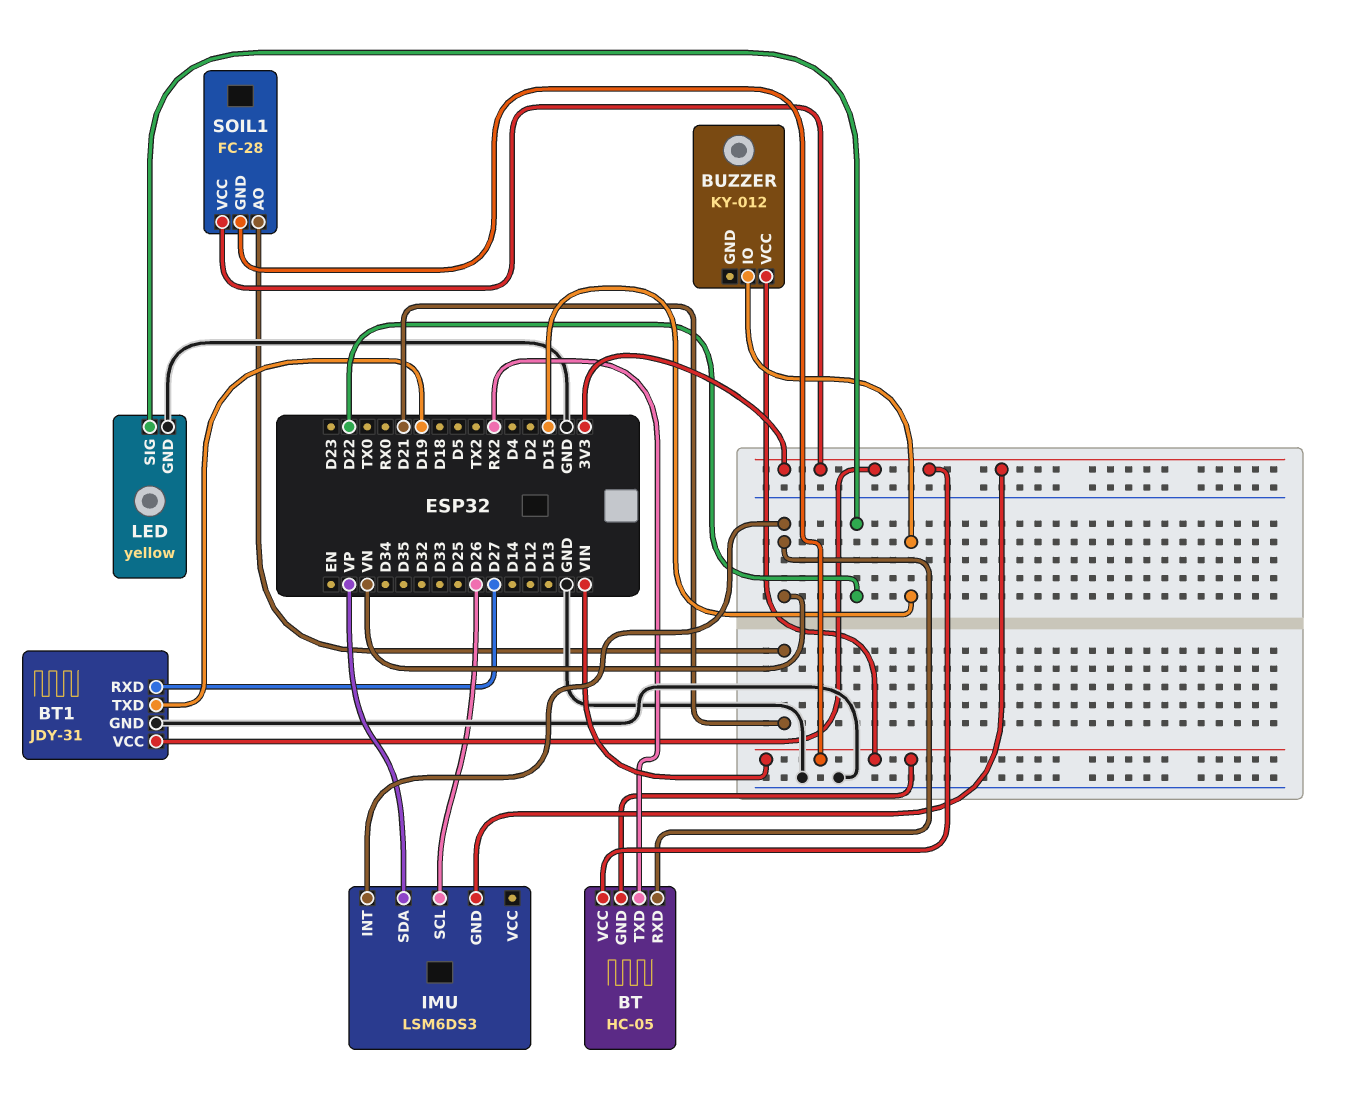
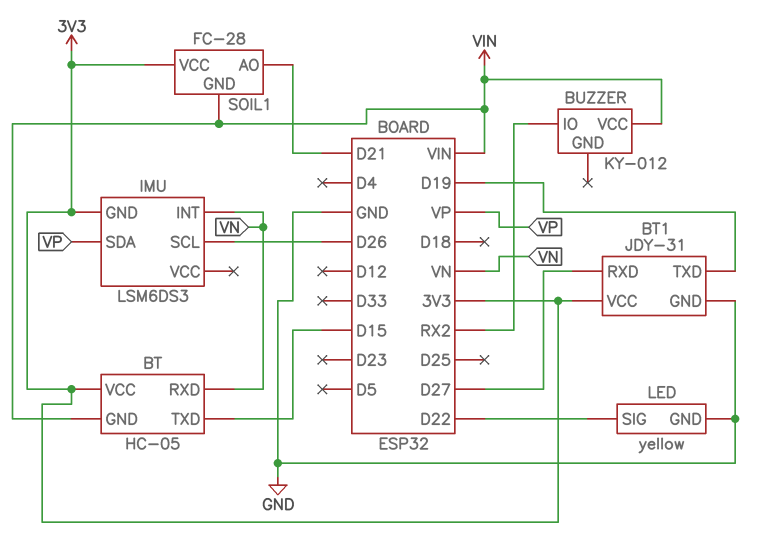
BT pin TXD: RX2 -> D15
BUZZER pin IO: D15 -> RX2

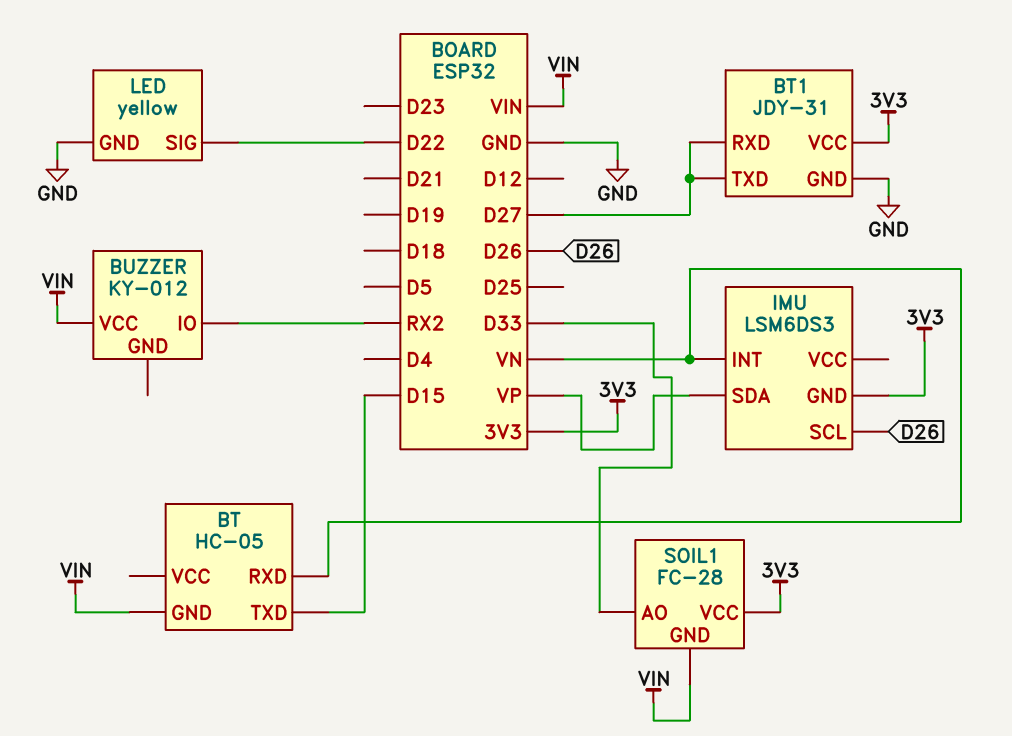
BT pin VCC: 3V3 -> none
BT1 pin TXD: D19 -> D27
SOIL1 pin AO: D21 -> D33

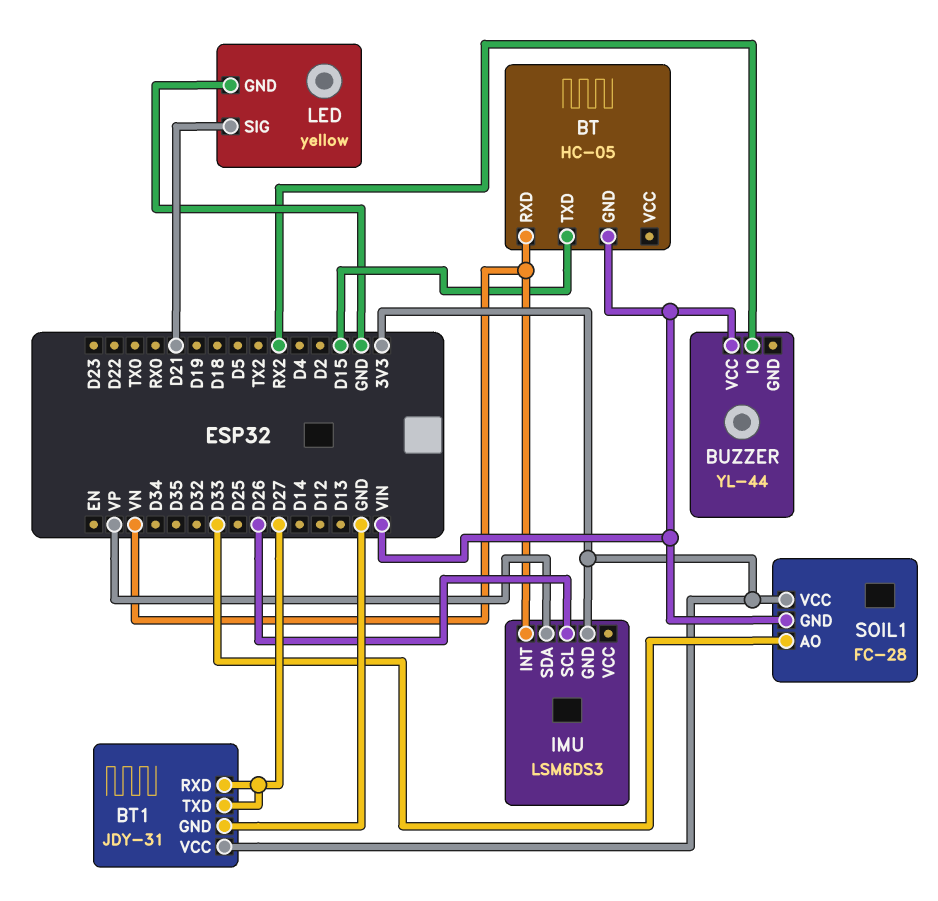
BUZZER: KY-012 -> YL-44
LED pin SIG: D22 -> D21

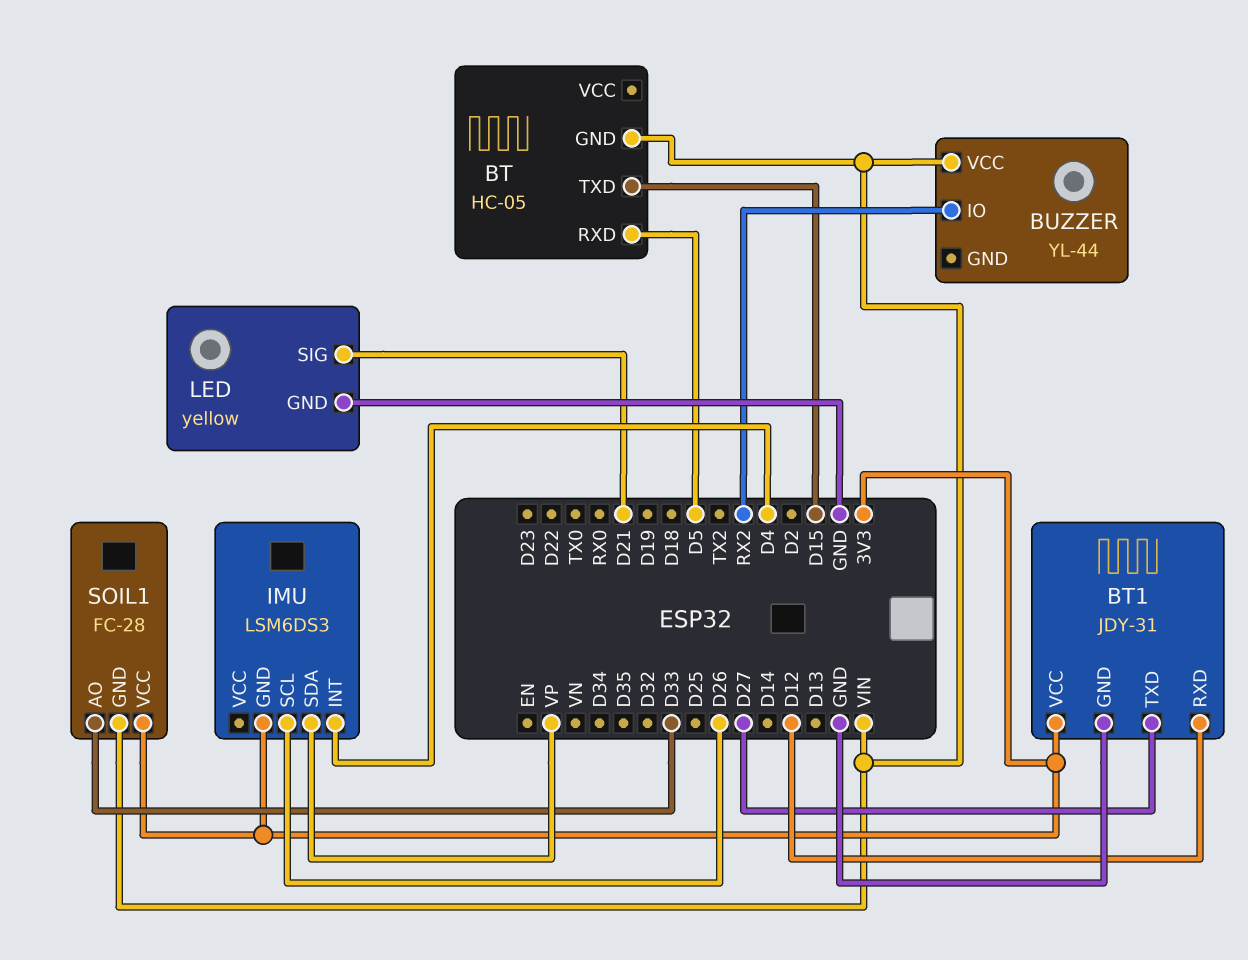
BT pin RXD: VN -> D5
BT1 pin RXD: D27 -> D12
IMU pin INT: VN -> D4

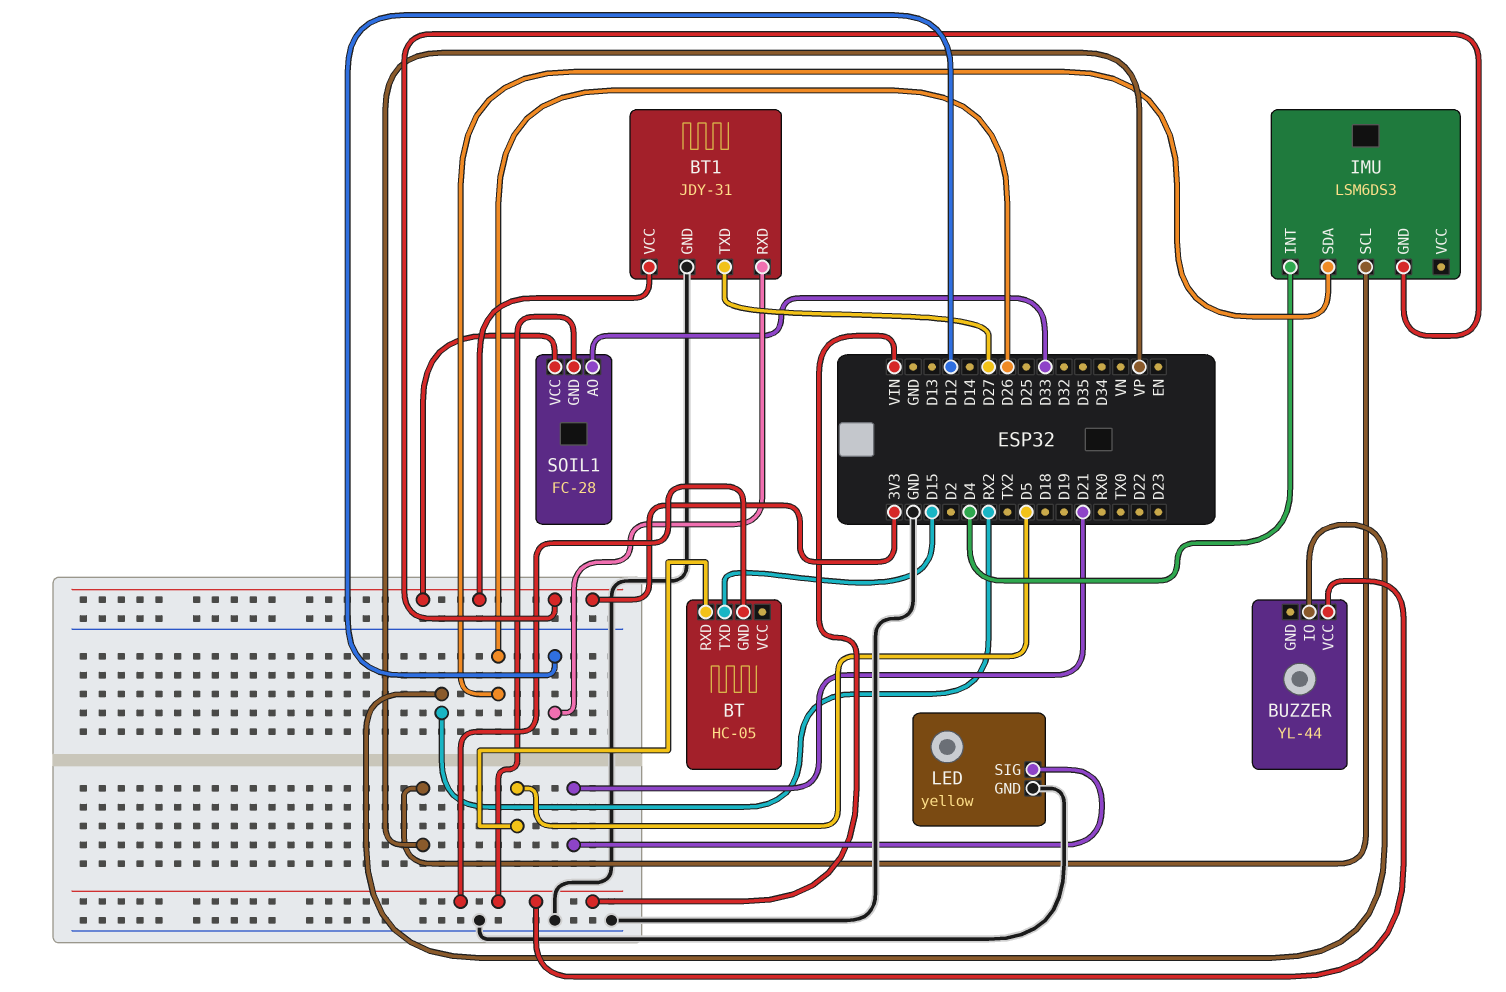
IMU pin SCL: D26 -> VP
IMU pin SDA: VP -> D26

